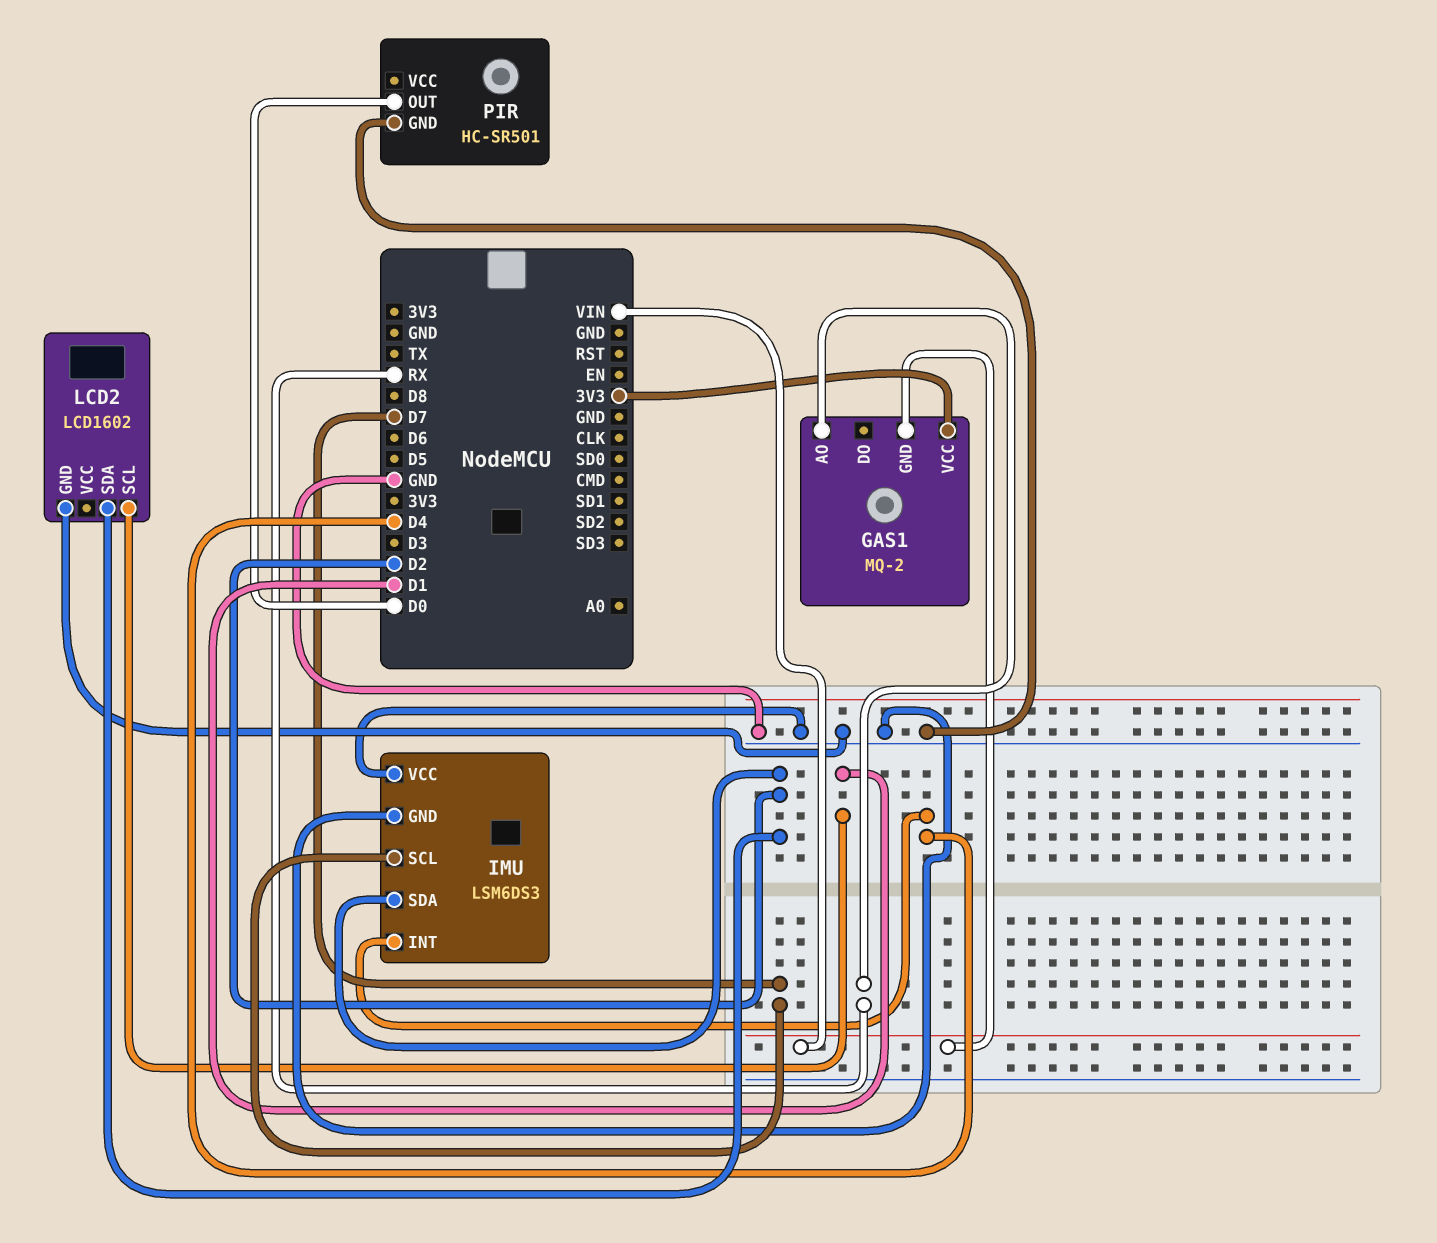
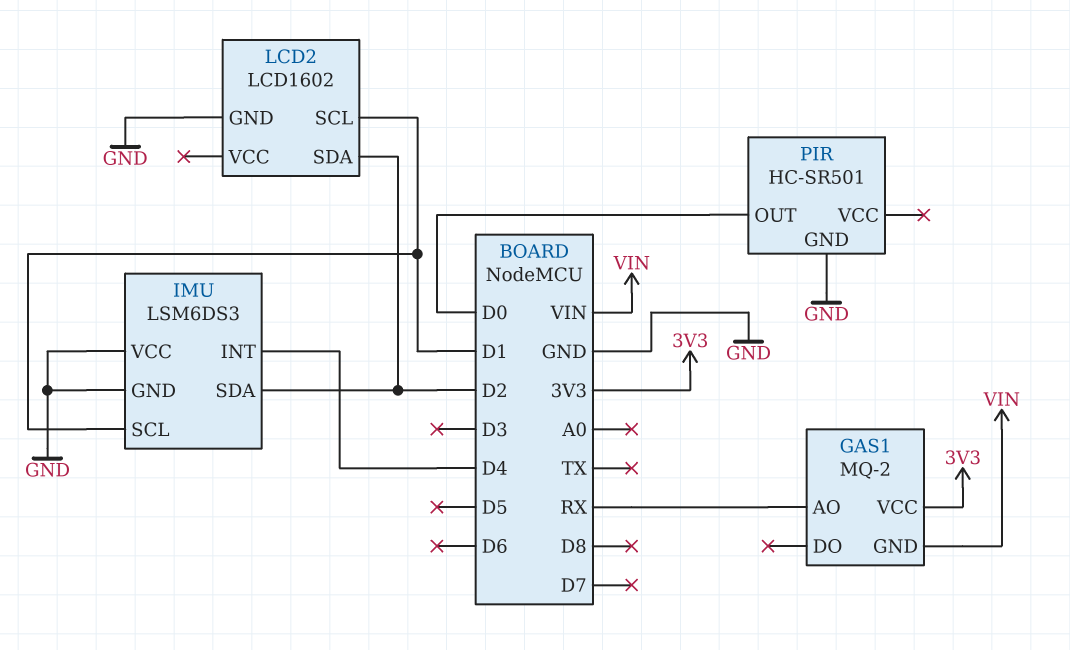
IMU pin SCL: D7 -> D1

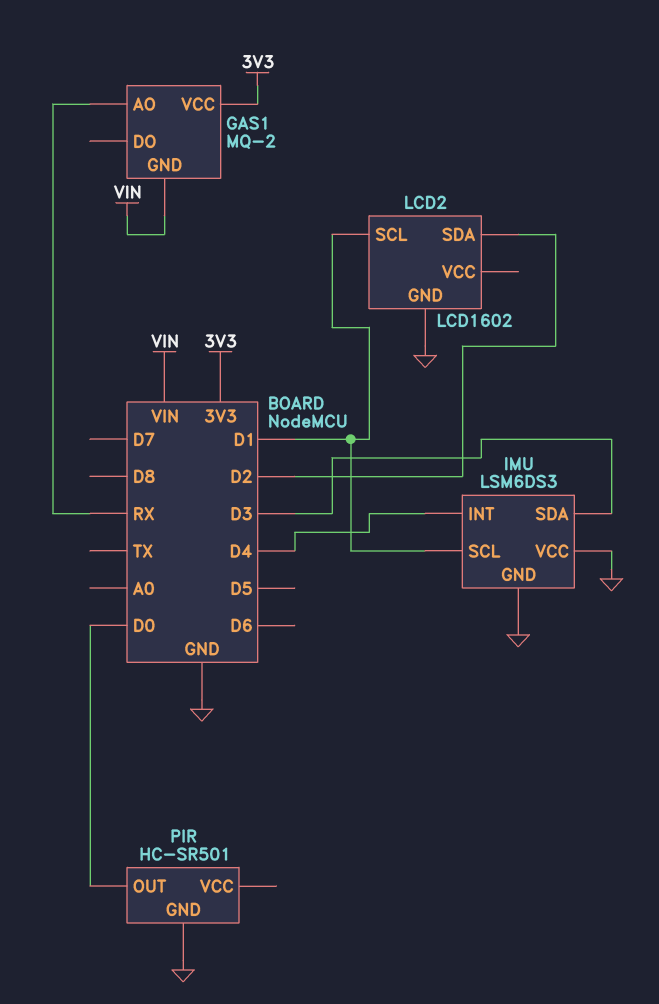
IMU pin SDA: D2 -> D3

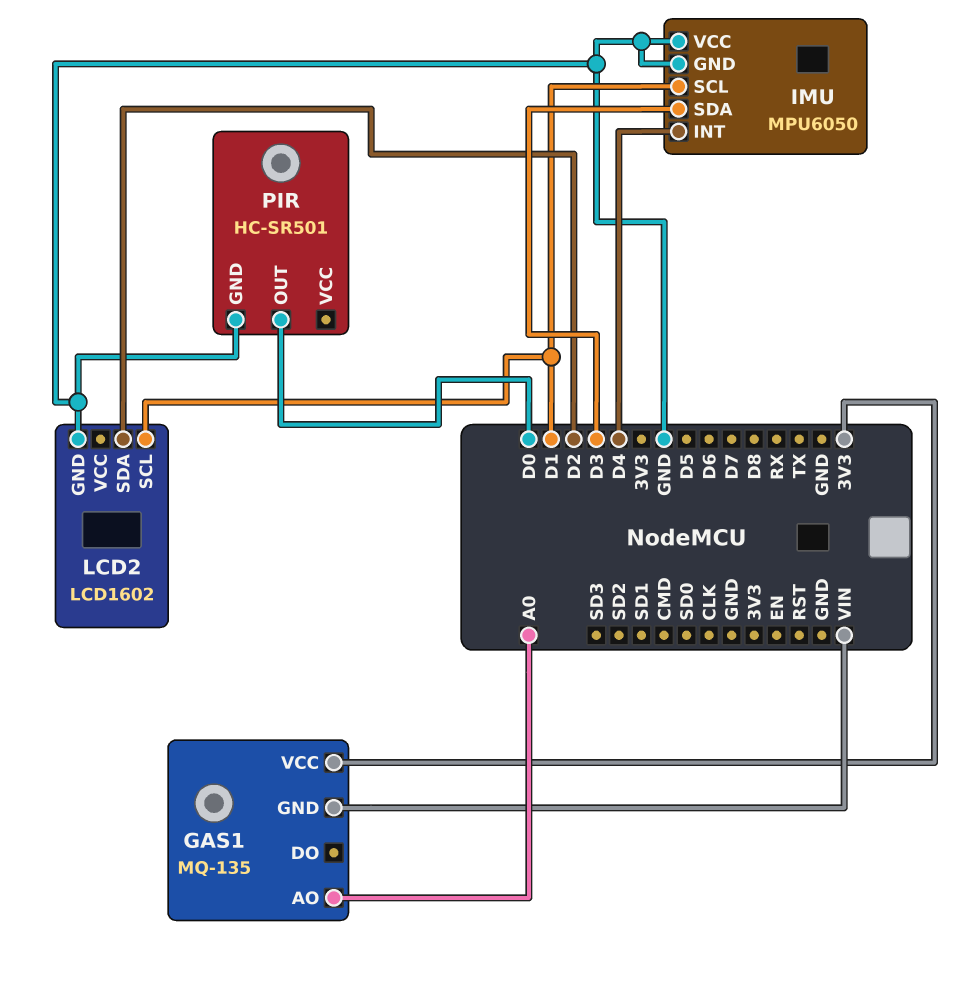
GAS1: MQ-2 -> MQ-135
GAS1 pin AO: RX -> A0
IMU: LSM6DS3 -> MPU6050

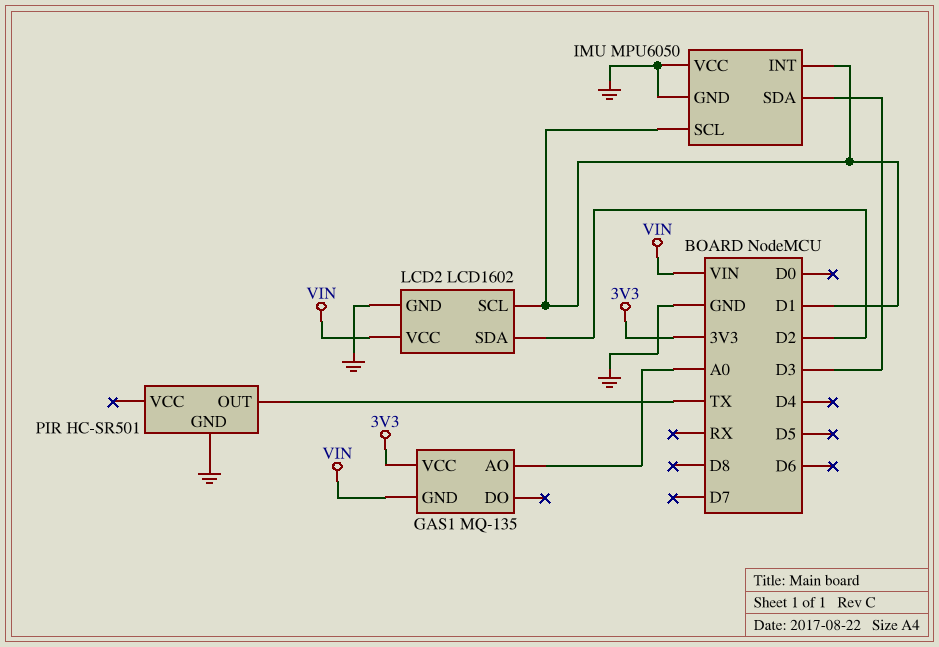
IMU pin INT: D4 -> D1
LCD2 pin VCC: none -> VIN
PIR pin OUT: D0 -> TX

